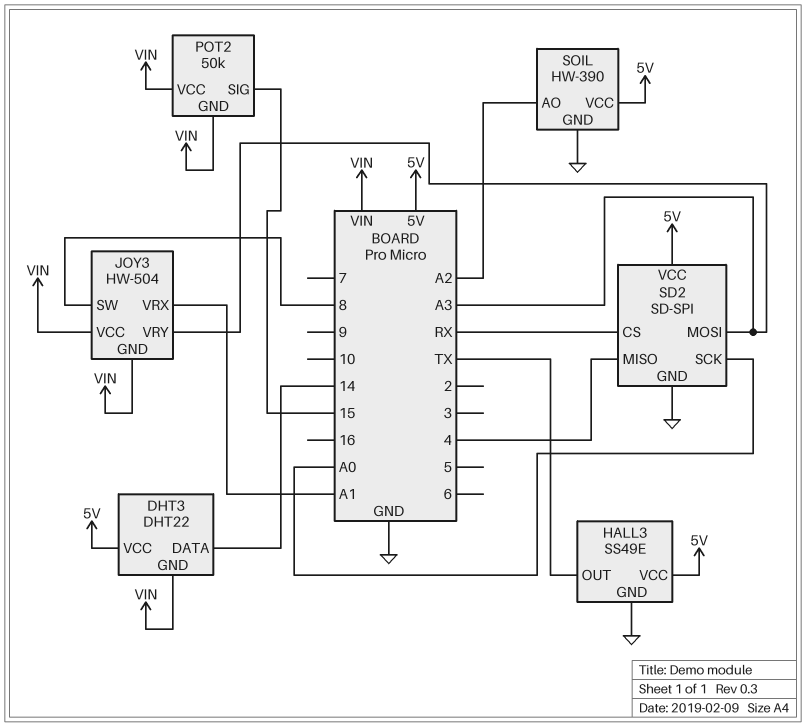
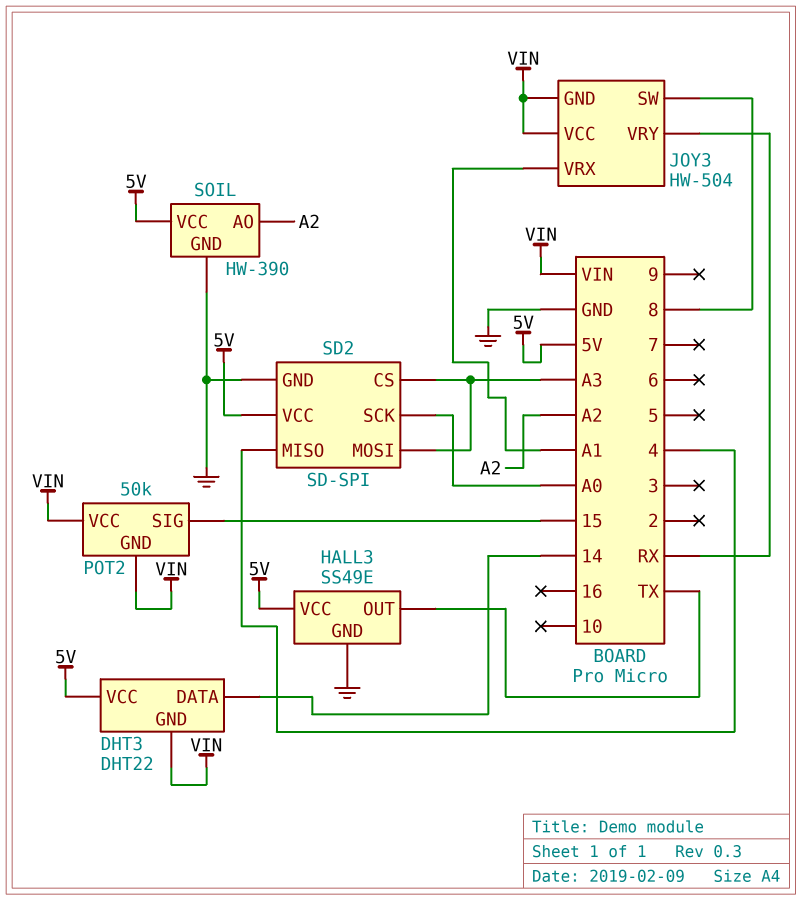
JOY3 pin VRY: A3 -> RX
SD2 pin CS: RX -> A3

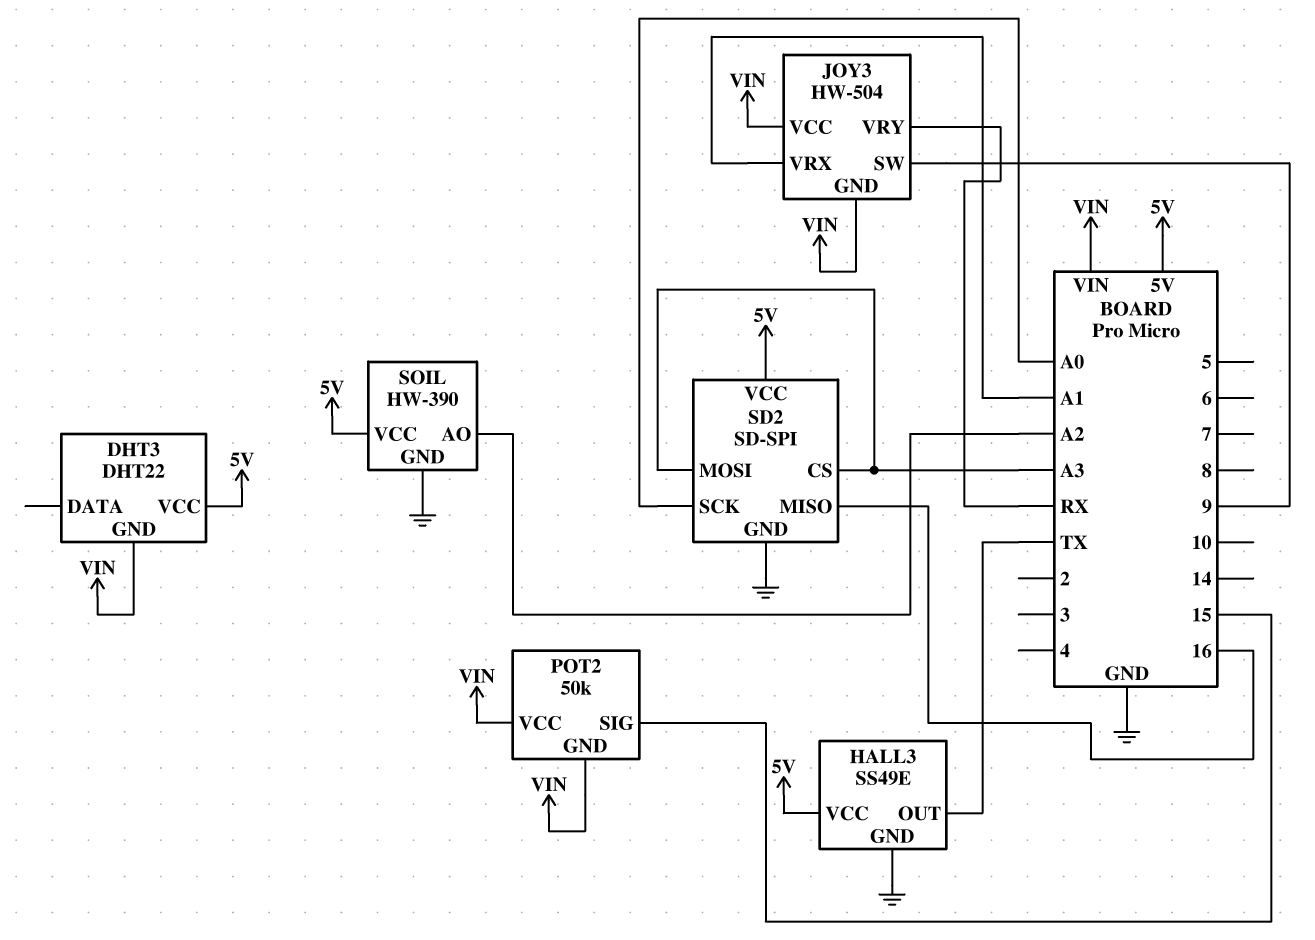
DHT3 pin DATA: 14 -> none
JOY3 pin SW: 8 -> 9
SD2 pin MISO: 4 -> 16

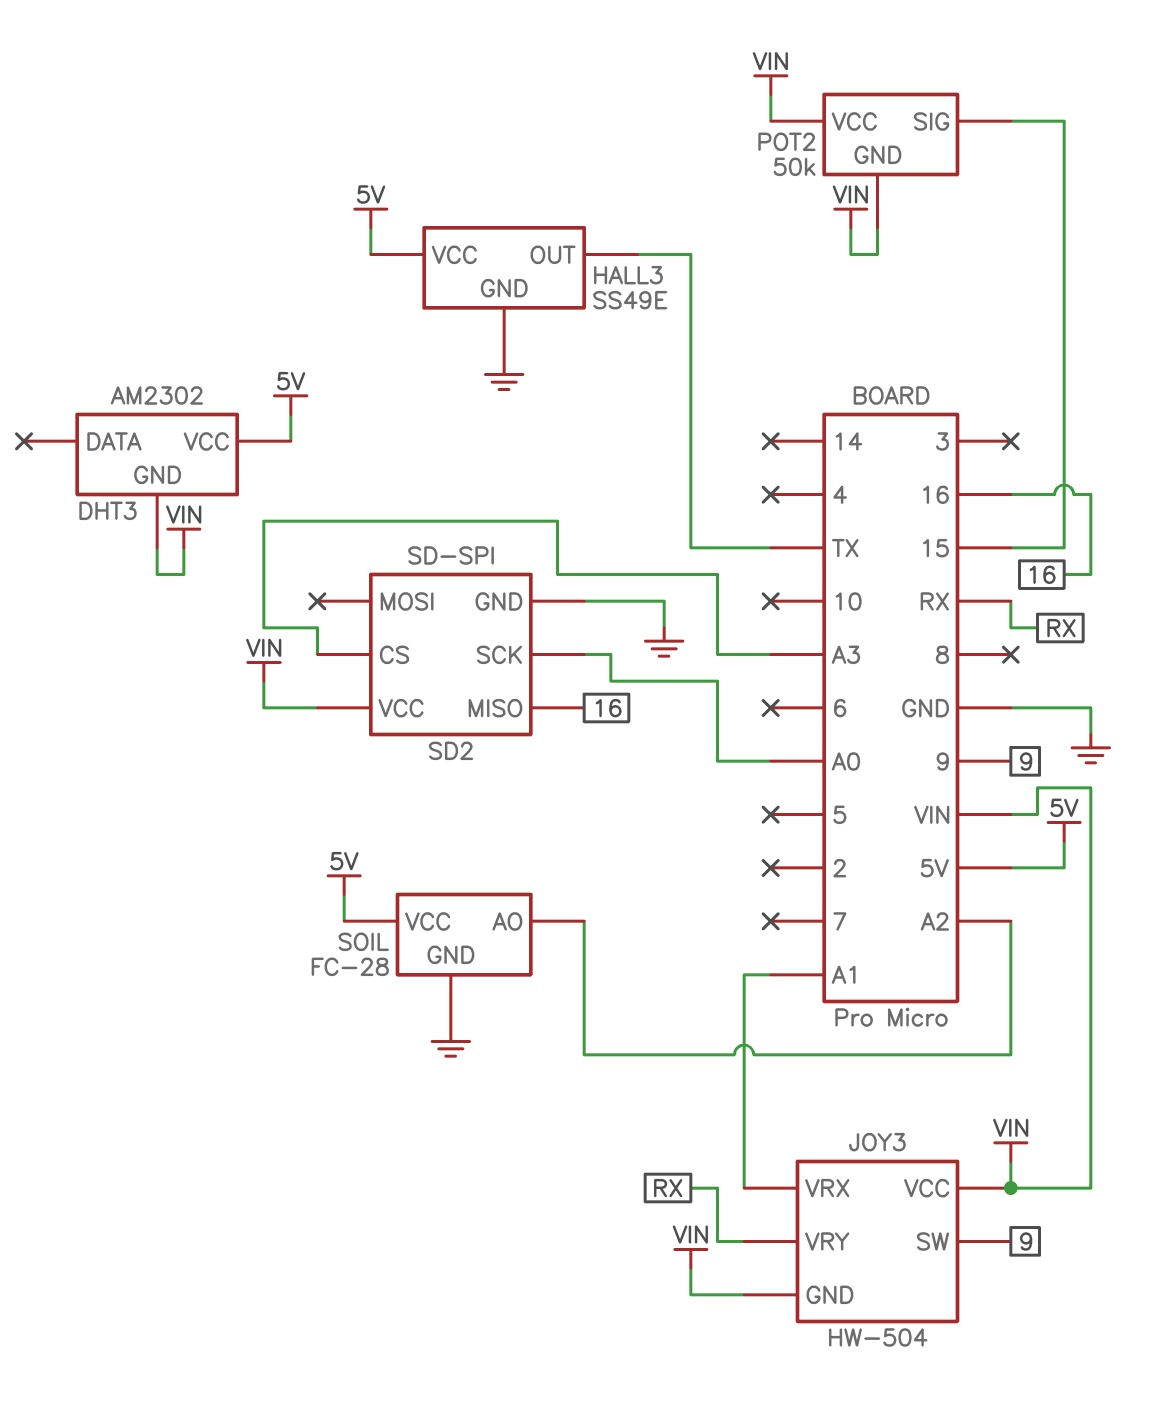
DHT3: DHT22 -> AM2302
SD2 pin MOSI: A3 -> none
SD2 pin VCC: 5V -> VIN
SOIL: HW-390 -> FC-28

